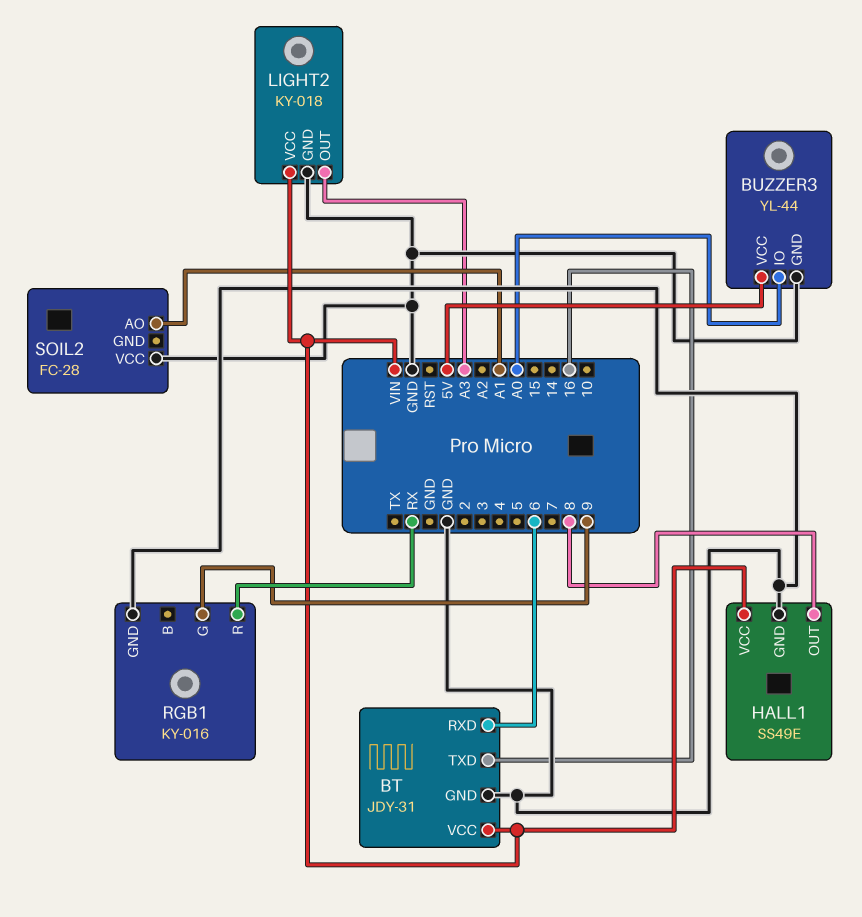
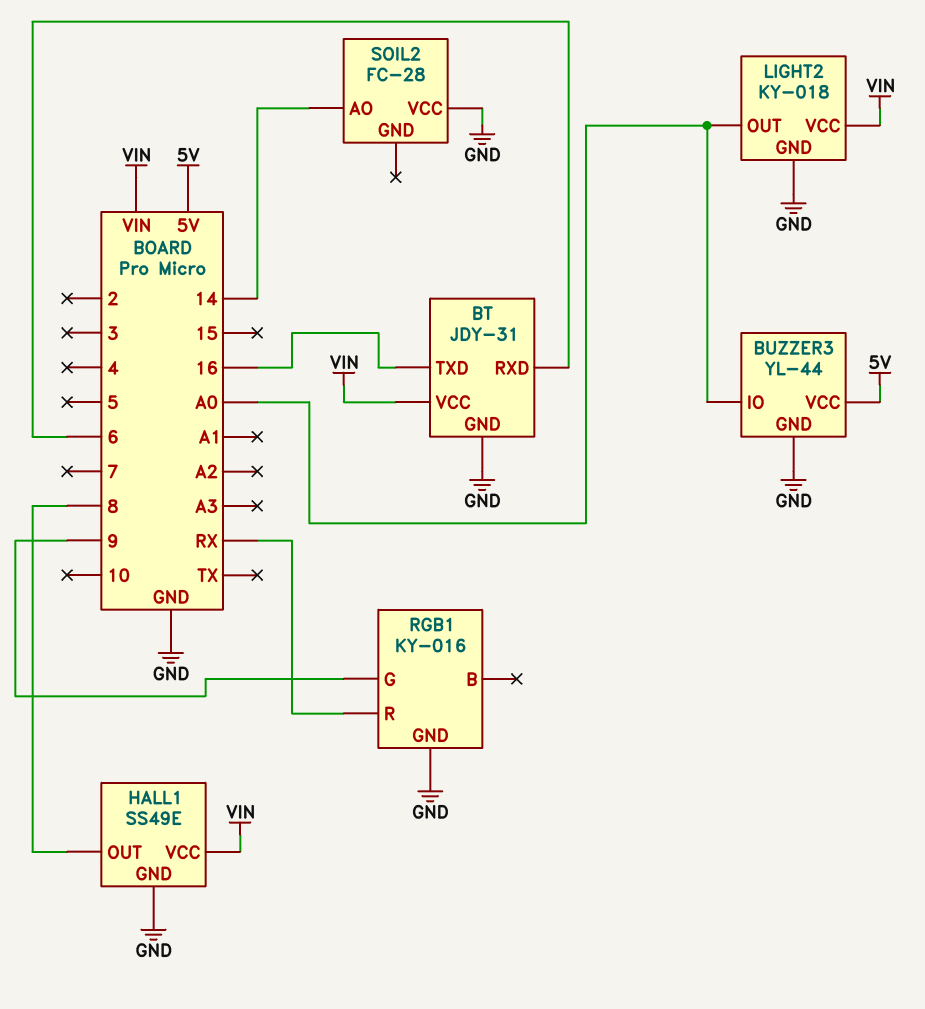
LIGHT2 pin OUT: A3 -> A0
SOIL2 pin AO: A1 -> 14

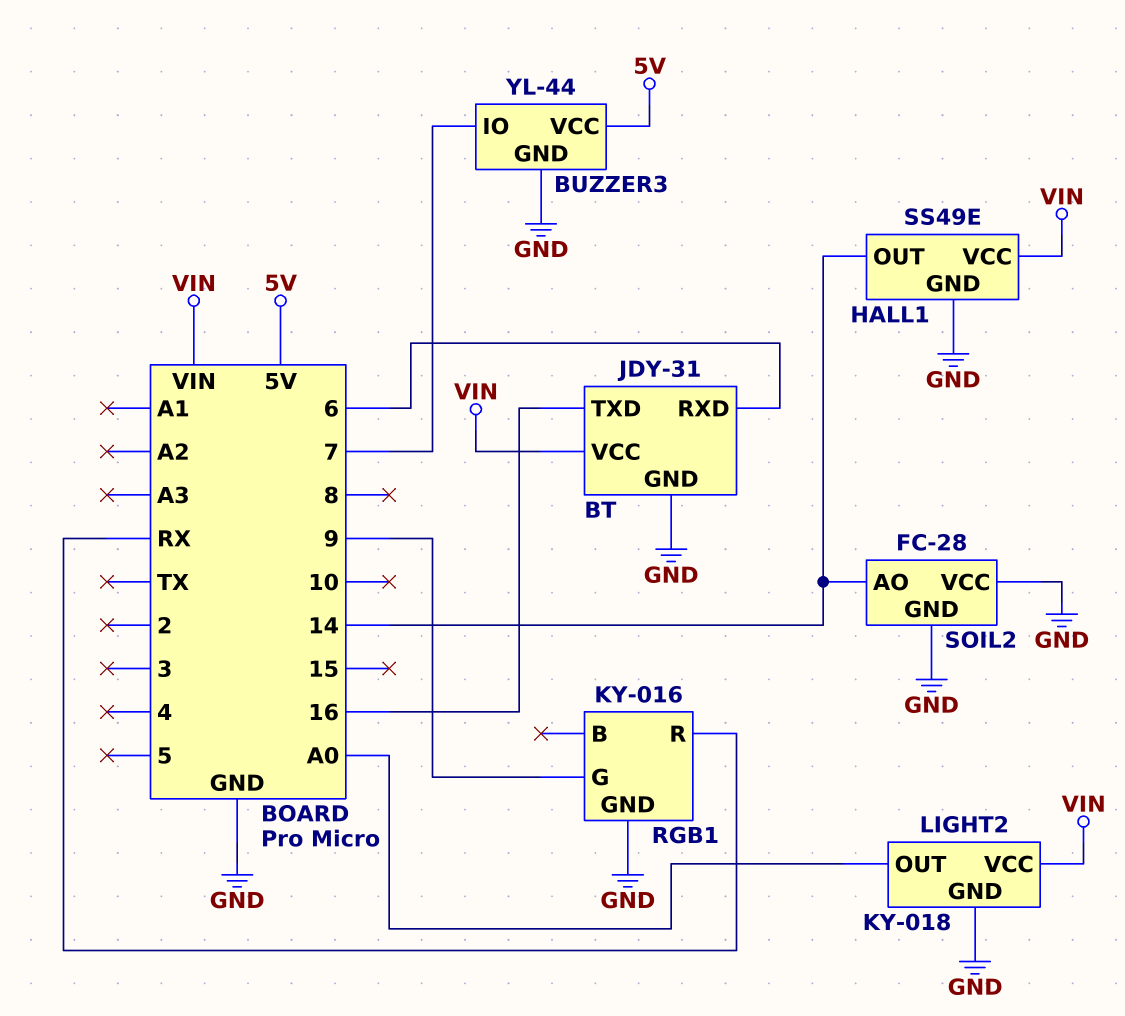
BUZZER3 pin IO: A0 -> 7
HALL1 pin OUT: 8 -> 14
SOIL2 pin GND: none -> GND

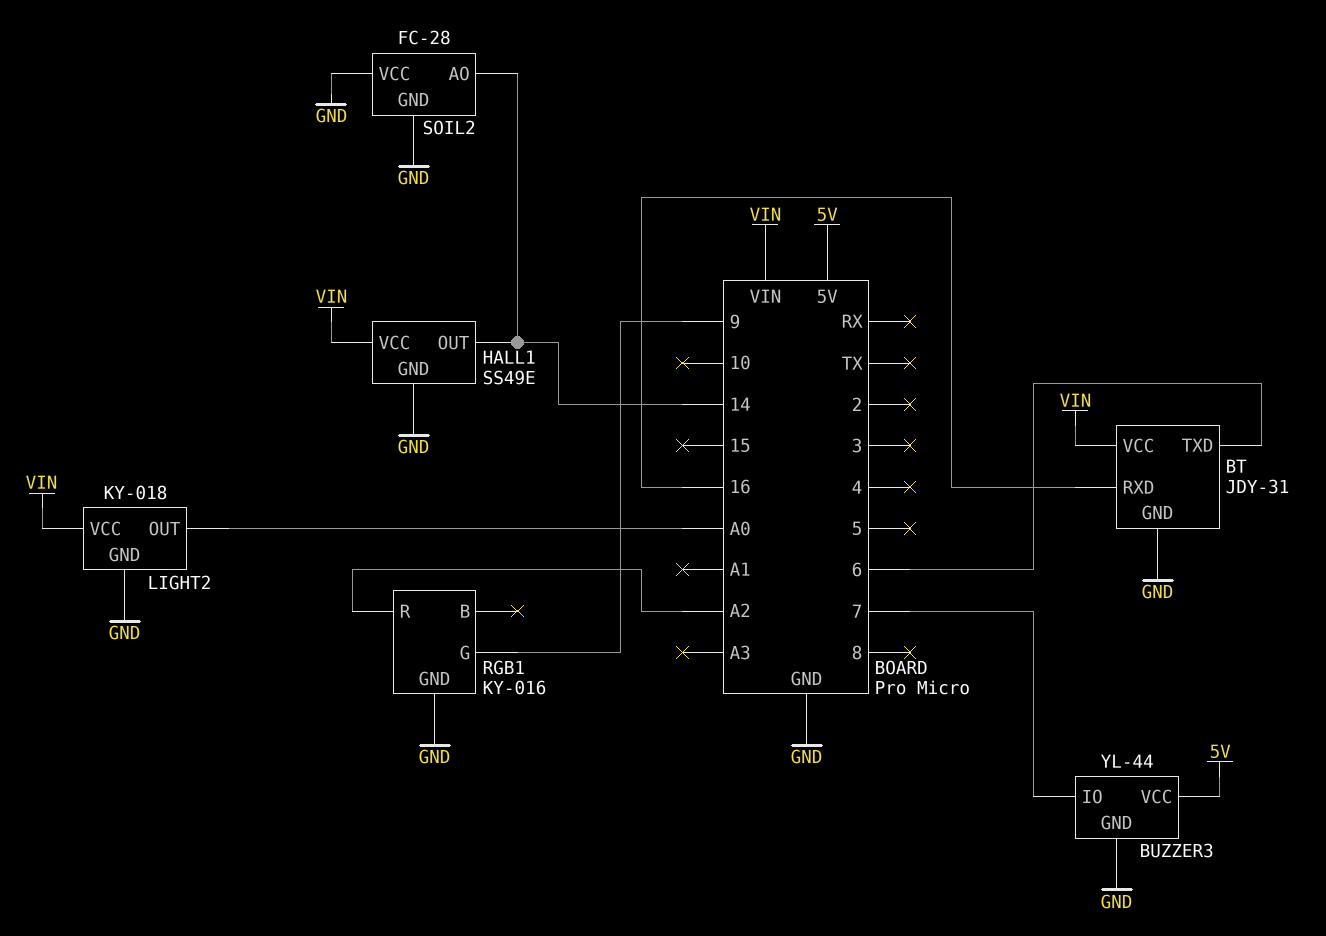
BT pin RXD: 6 -> 16
BT pin TXD: 16 -> 6
RGB1 pin R: RX -> A2

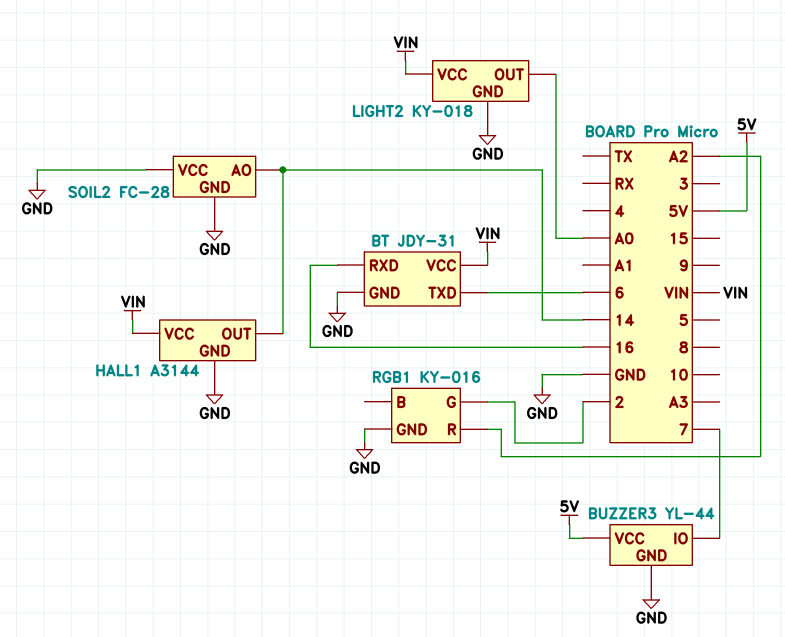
HALL1: SS49E -> A3144
RGB1 pin G: 9 -> 2

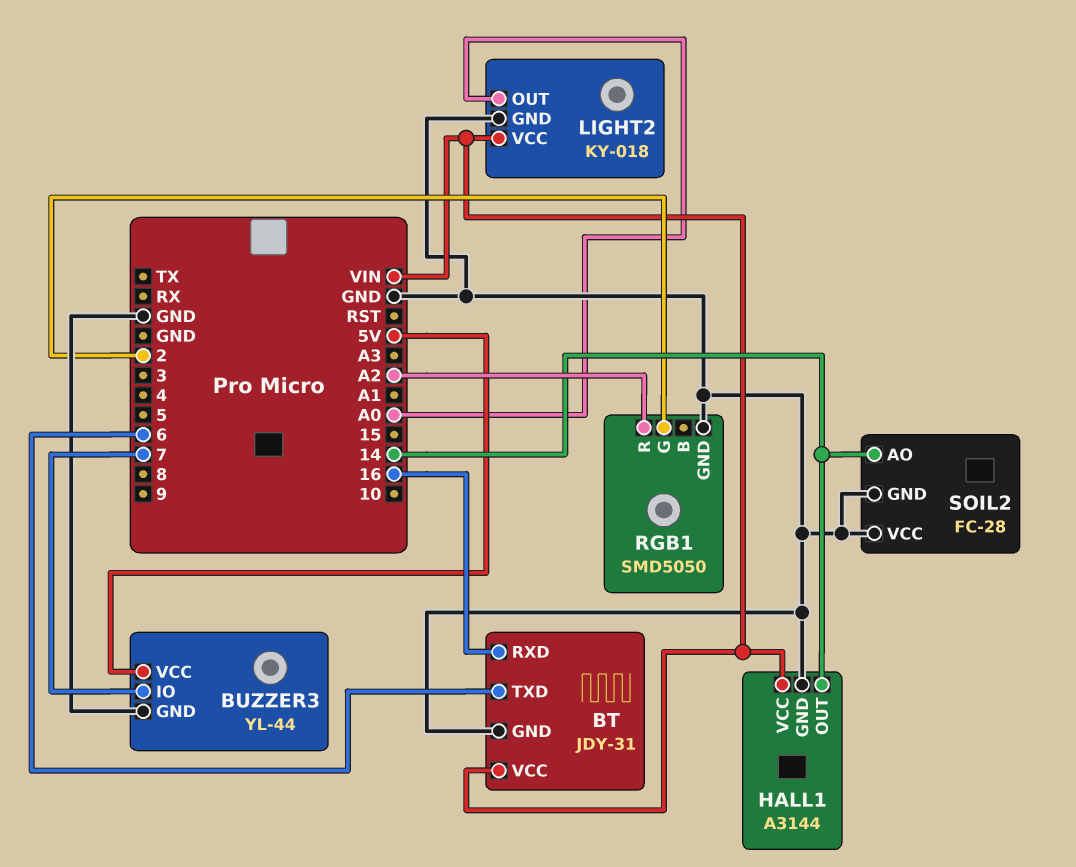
RGB1: KY-016 -> SMD5050

